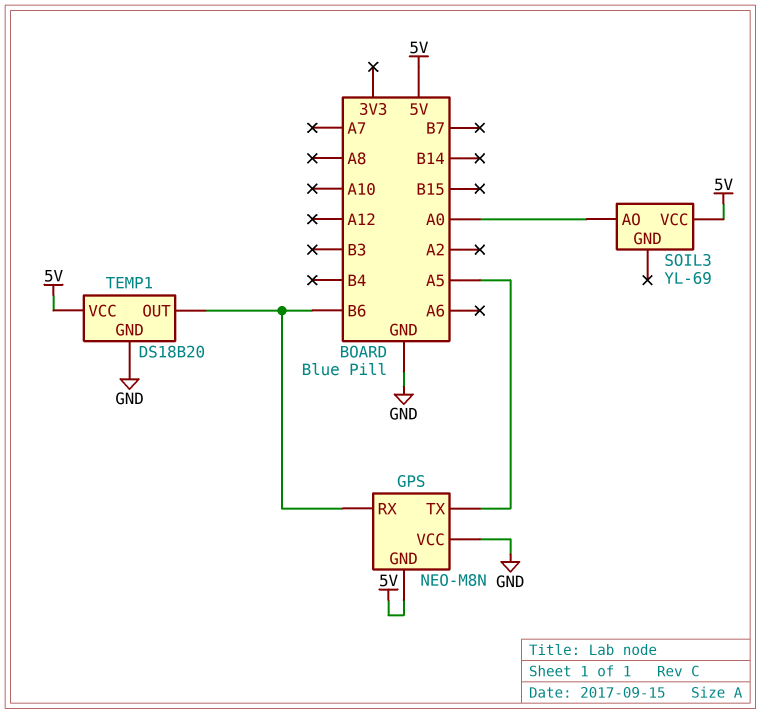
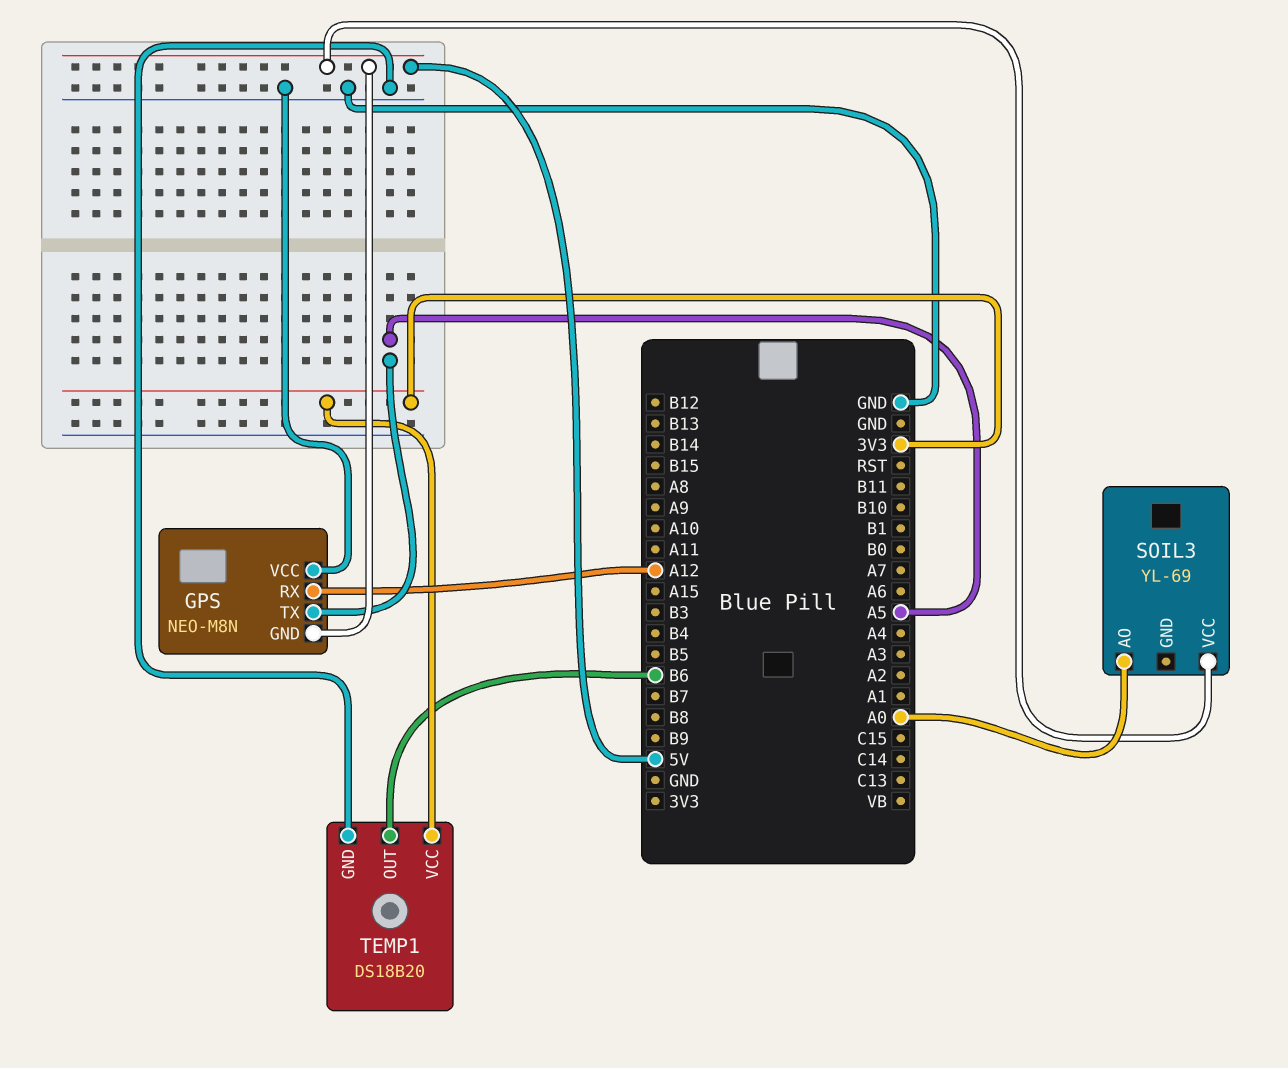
GPS pin RX: B6 -> A12
TEMP1 pin VCC: 5V -> 3V3

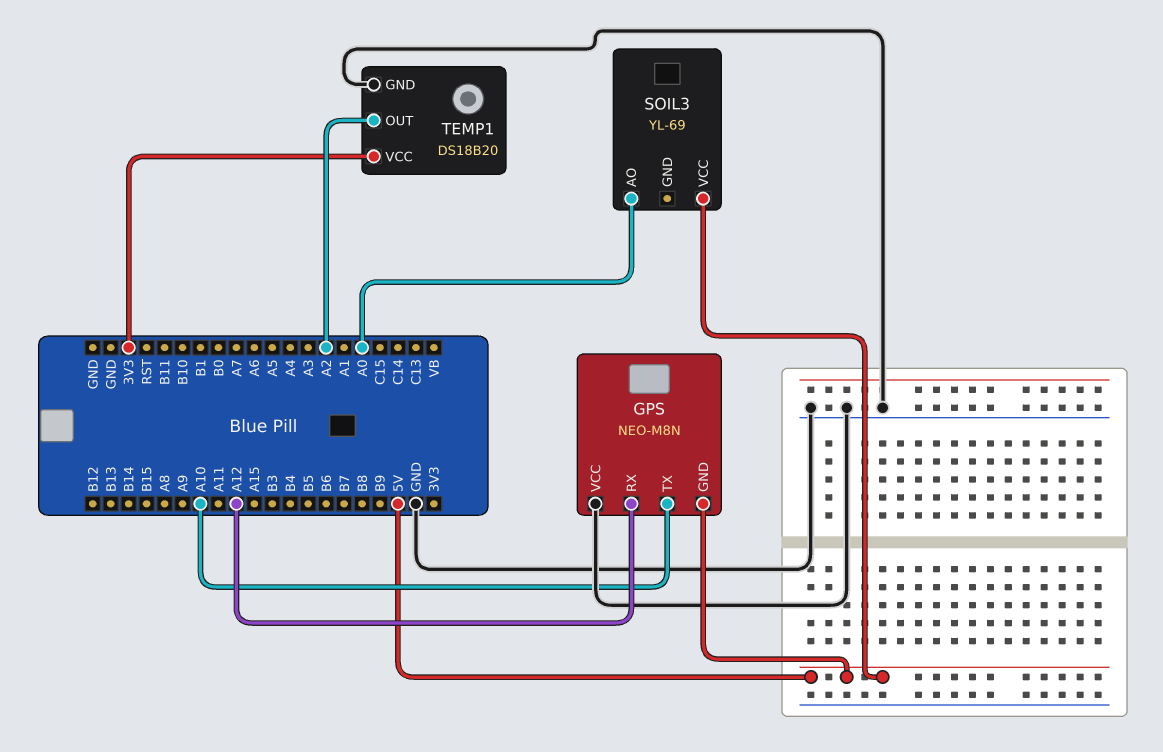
GPS pin TX: A5 -> A10
TEMP1 pin OUT: B6 -> A2

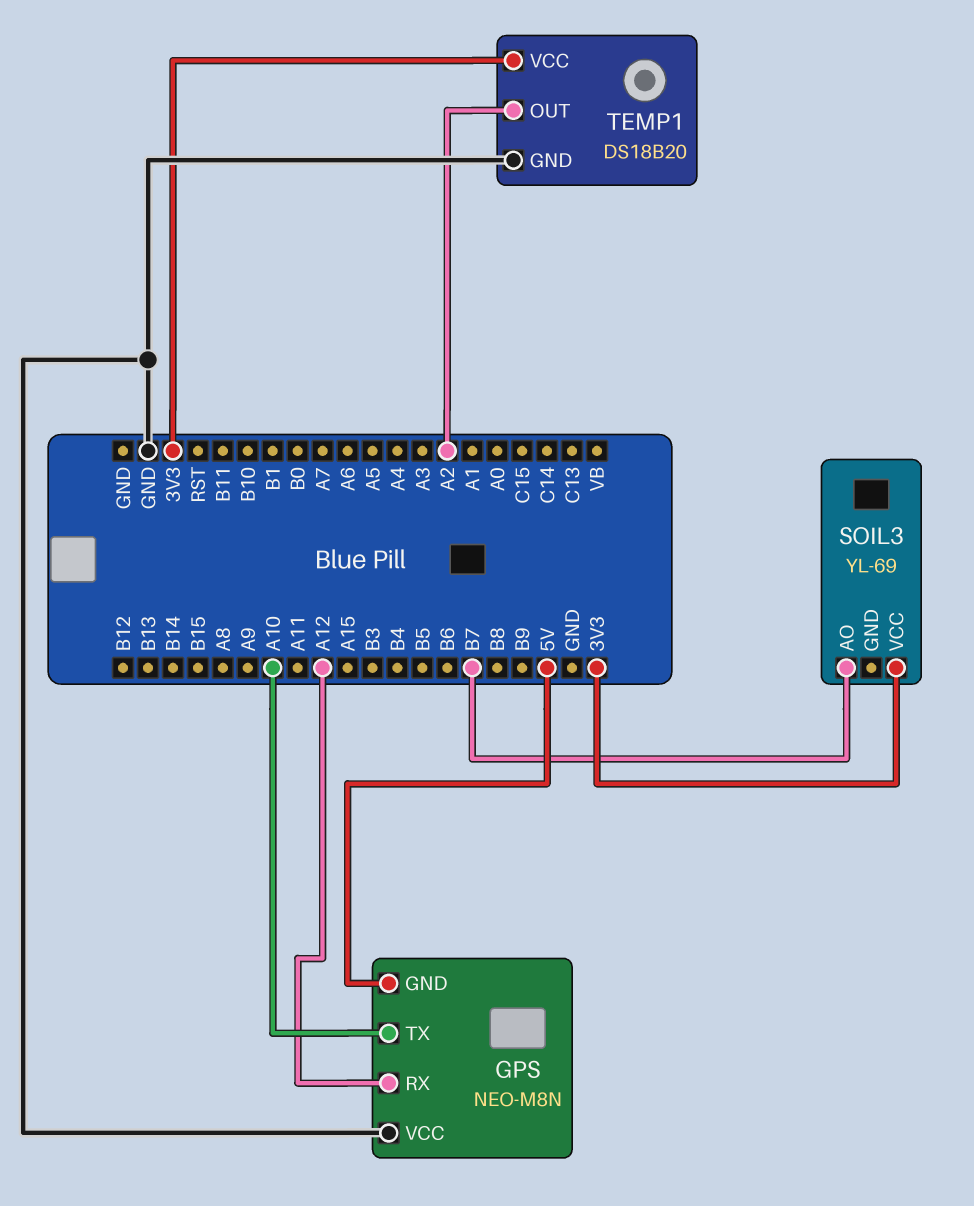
SOIL3 pin AO: A0 -> B7
SOIL3 pin VCC: 5V -> 3V3

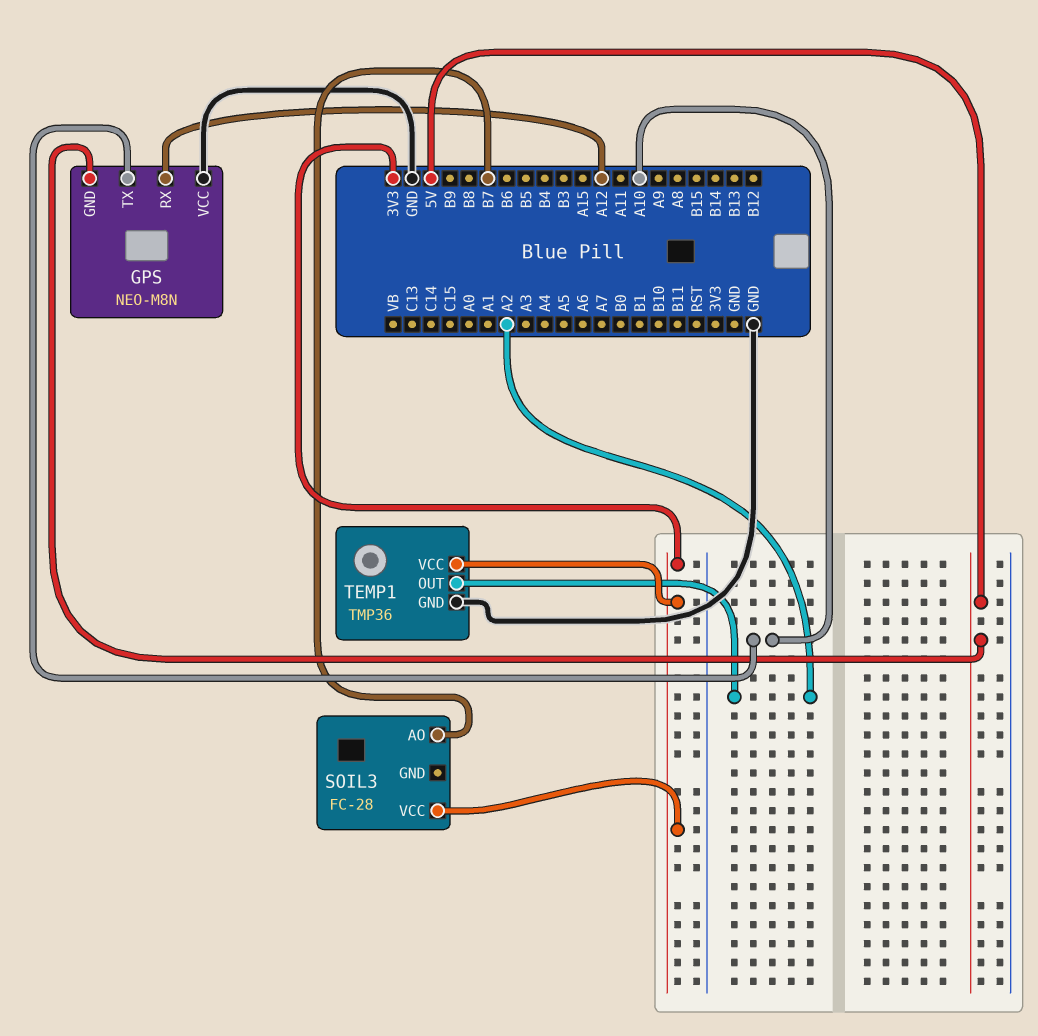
SOIL3: YL-69 -> FC-28
TEMP1: DS18B20 -> TMP36

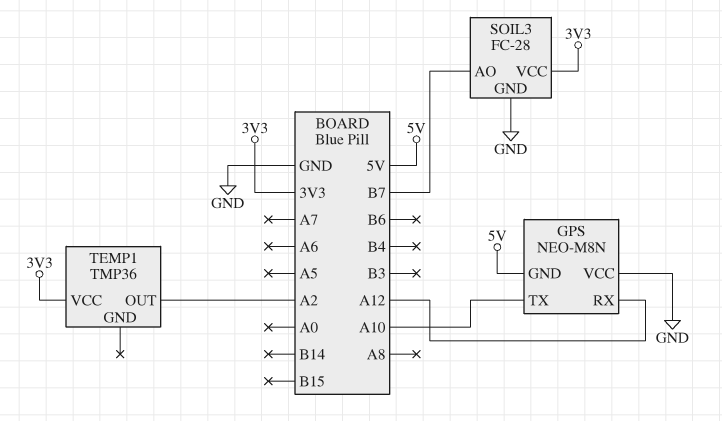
SOIL3 pin GND: none -> GND
TEMP1 pin GND: GND -> none

